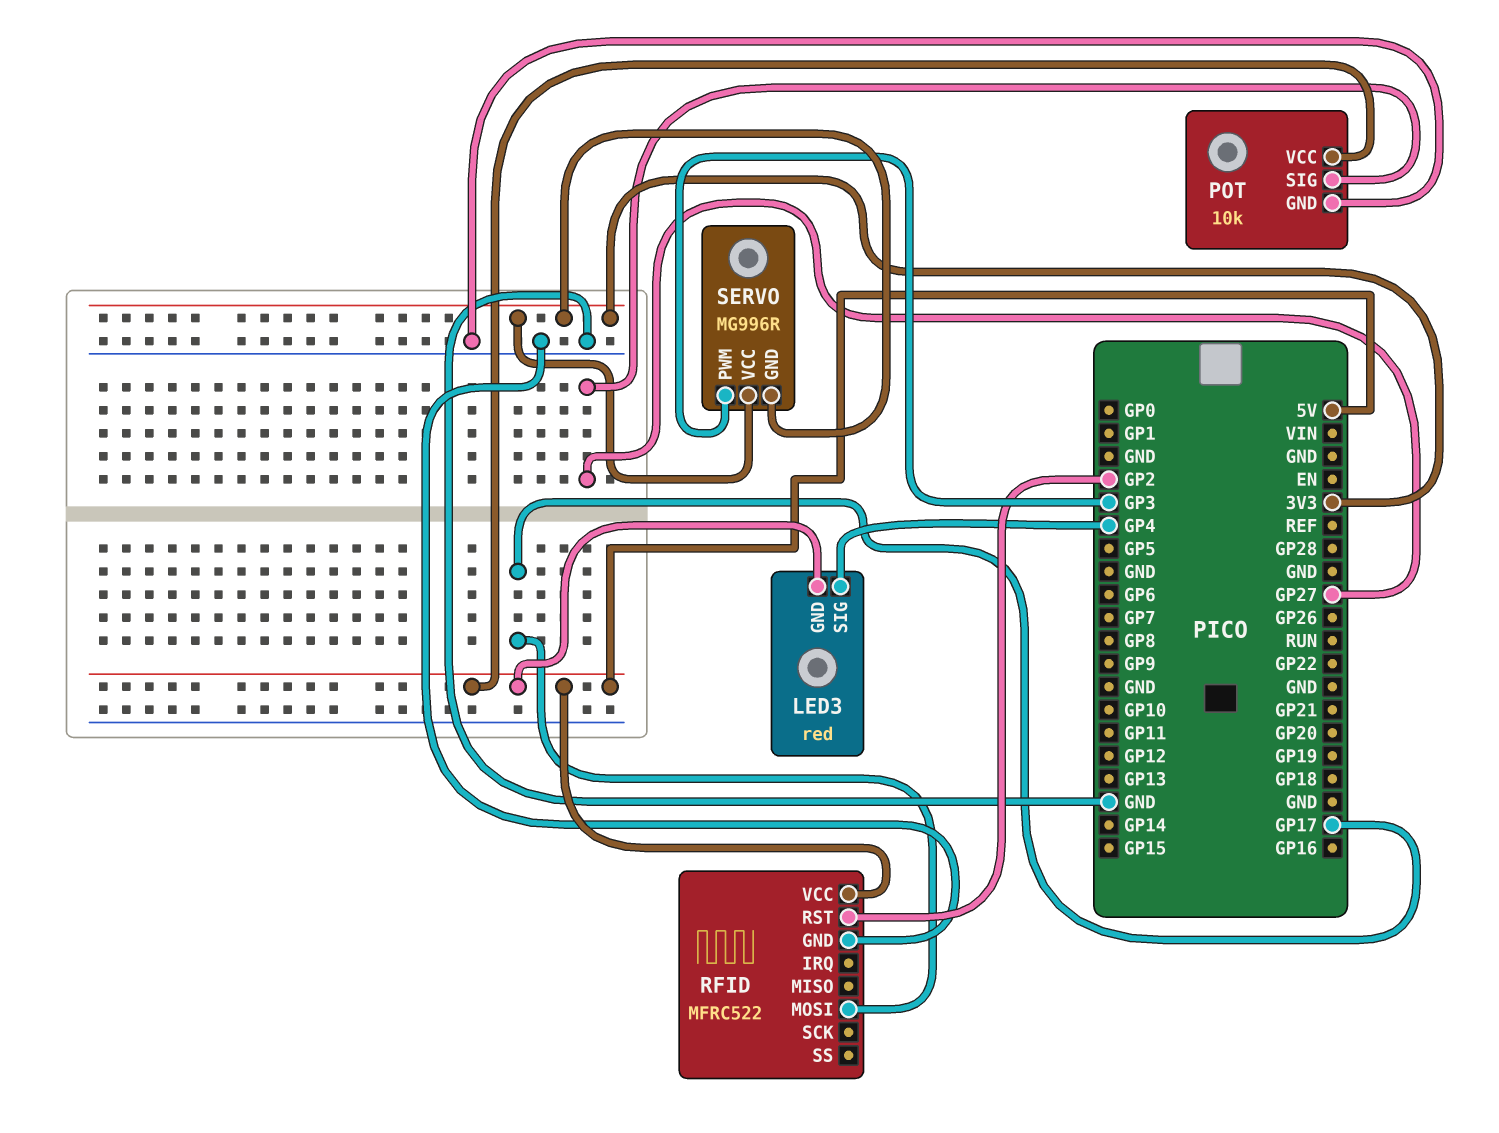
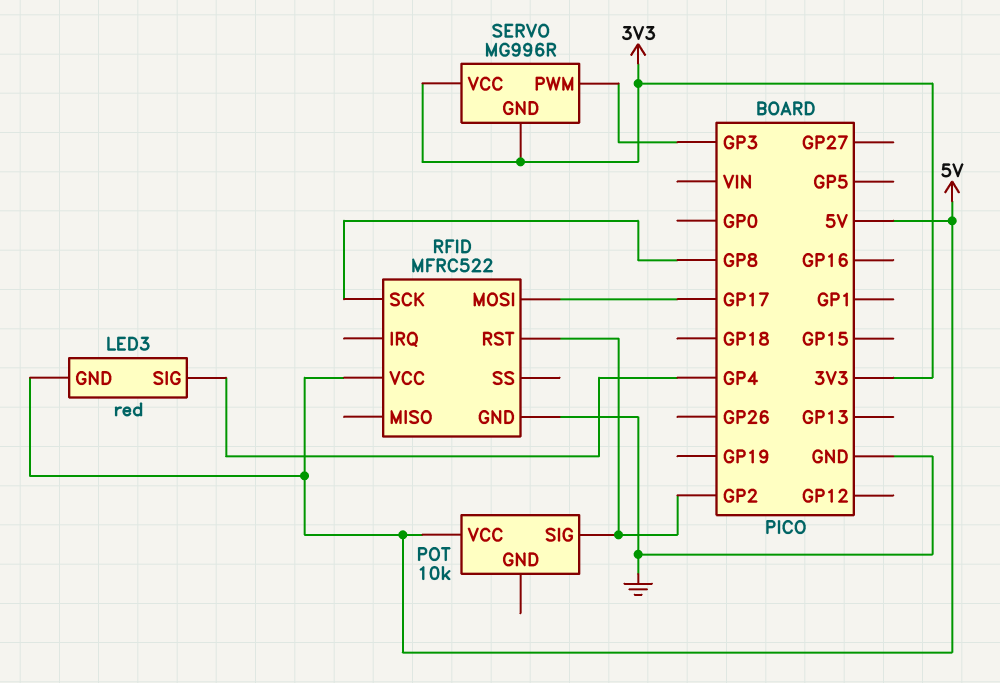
POT pin GND: GND -> none
POT pin SIG: GP27 -> GP2
RFID pin SCK: none -> GP8

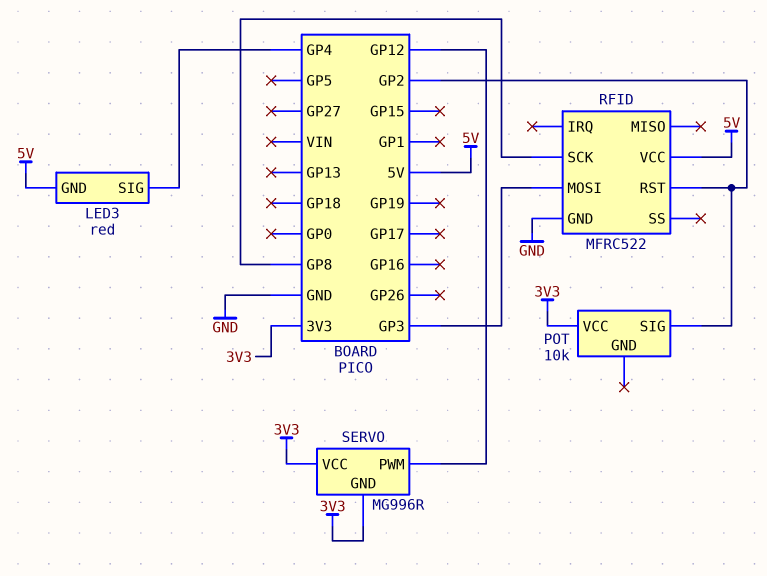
POT pin VCC: 5V -> 3V3
RFID pin MOSI: GP17 -> GP3
SERVO pin PWM: GP3 -> GP12

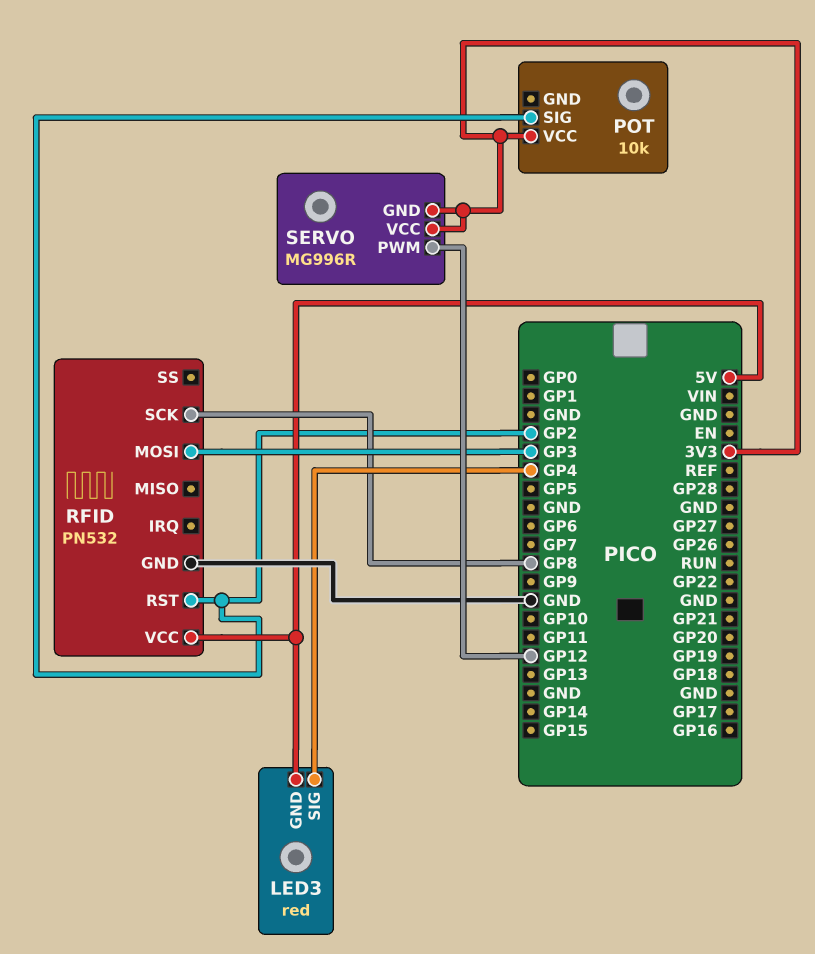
RFID: MFRC522 -> PN532

